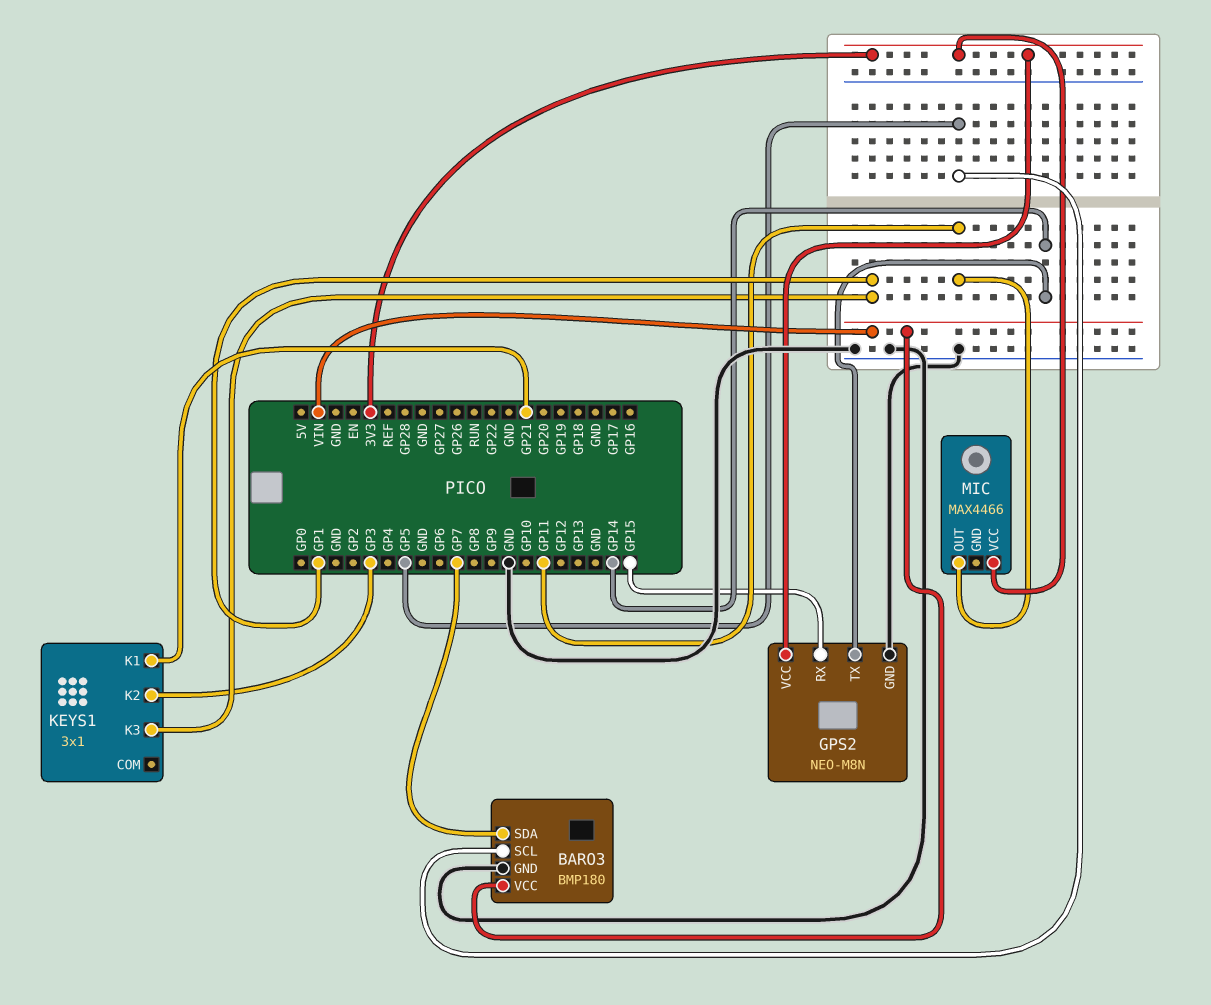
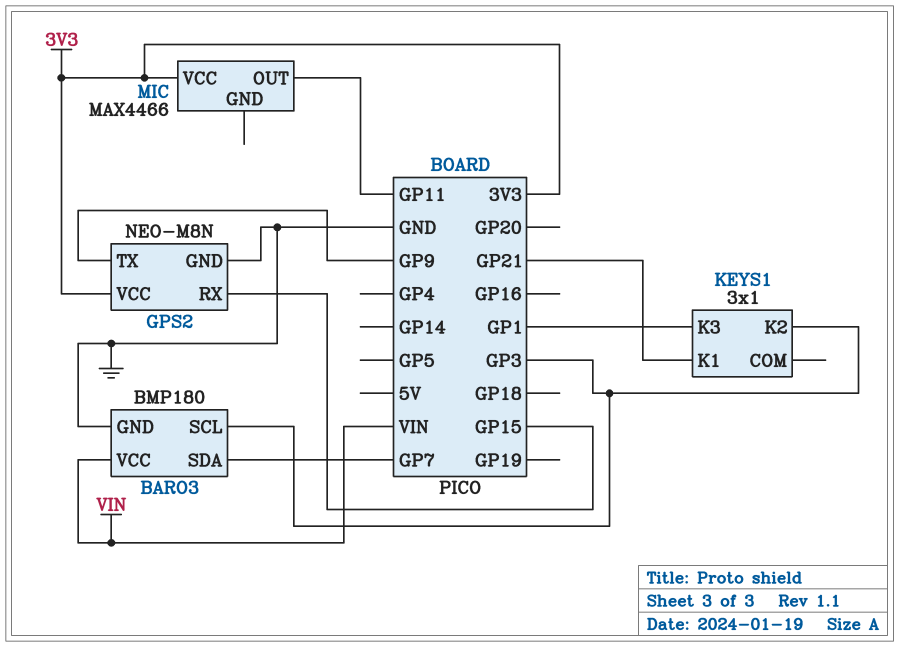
BARO3 pin SCL: GP5 -> GP3
GPS2 pin TX: GP14 -> GP9

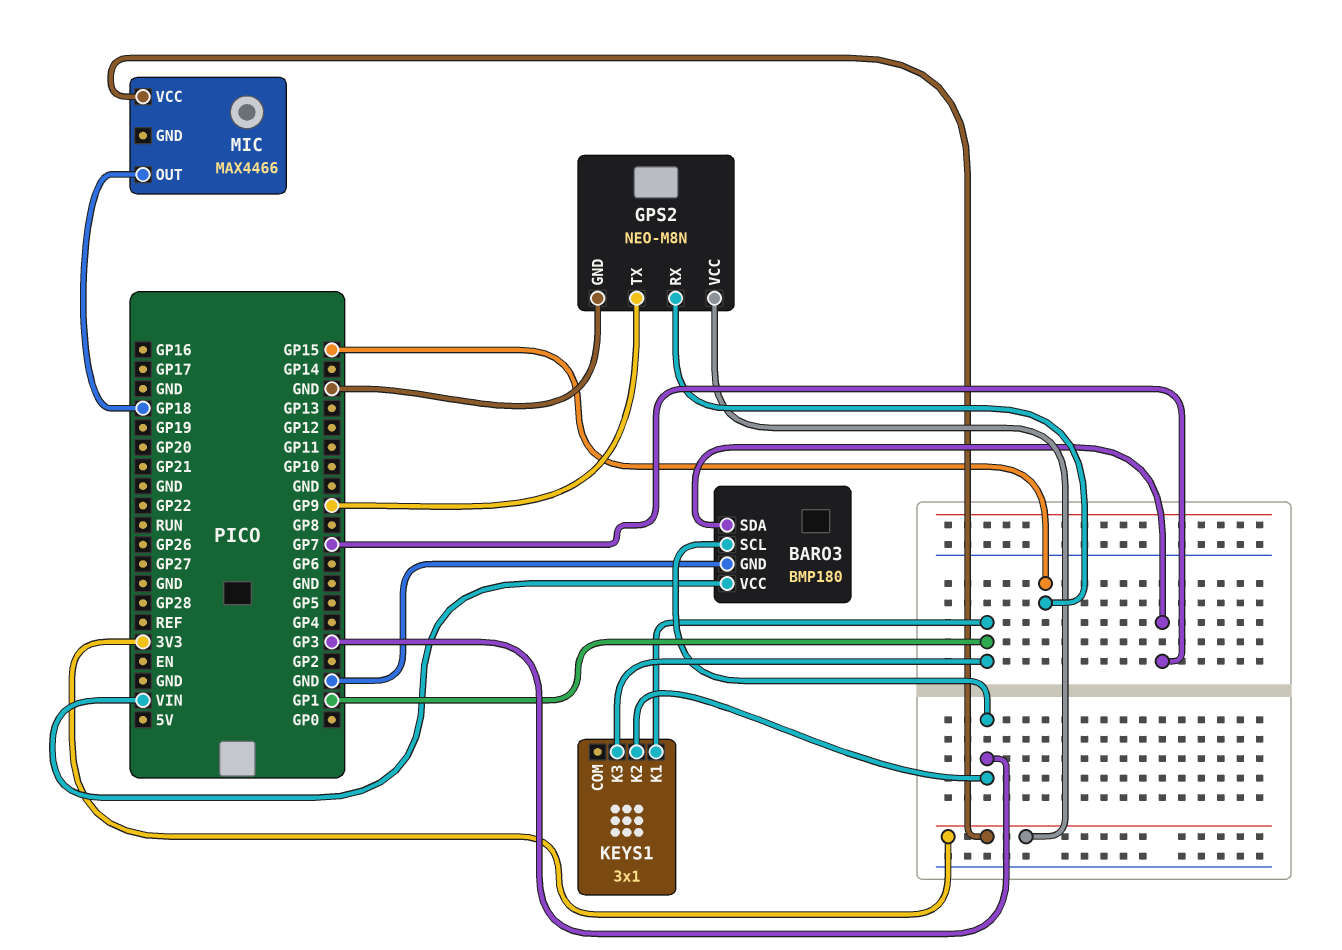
KEYS1 pin K1: GP21 -> GP1
MIC pin OUT: GP11 -> GP18

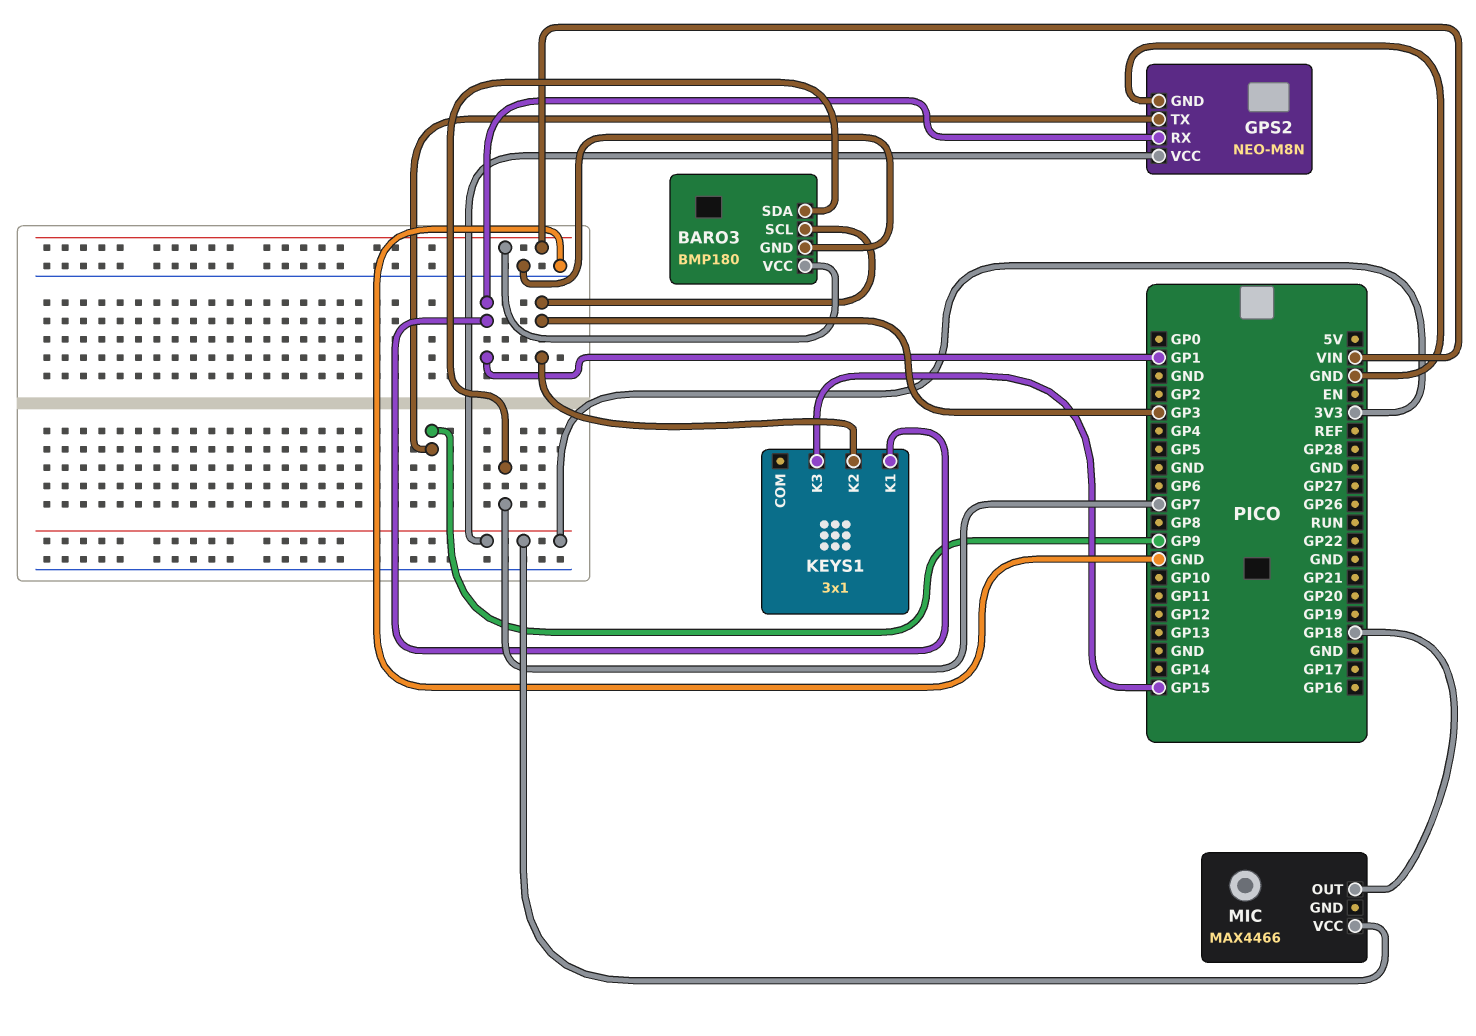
GPS2 pin RX: GP15 -> GP1
KEYS1 pin K3: GP1 -> GP15

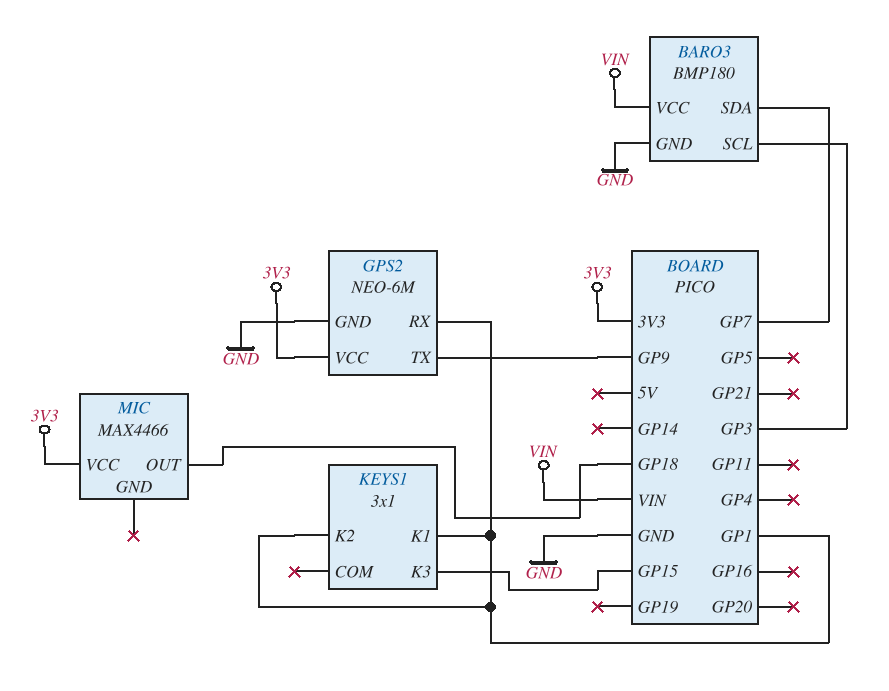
GPS2: NEO-M8N -> NEO-6M
KEYS1 pin K2: GP3 -> GP1

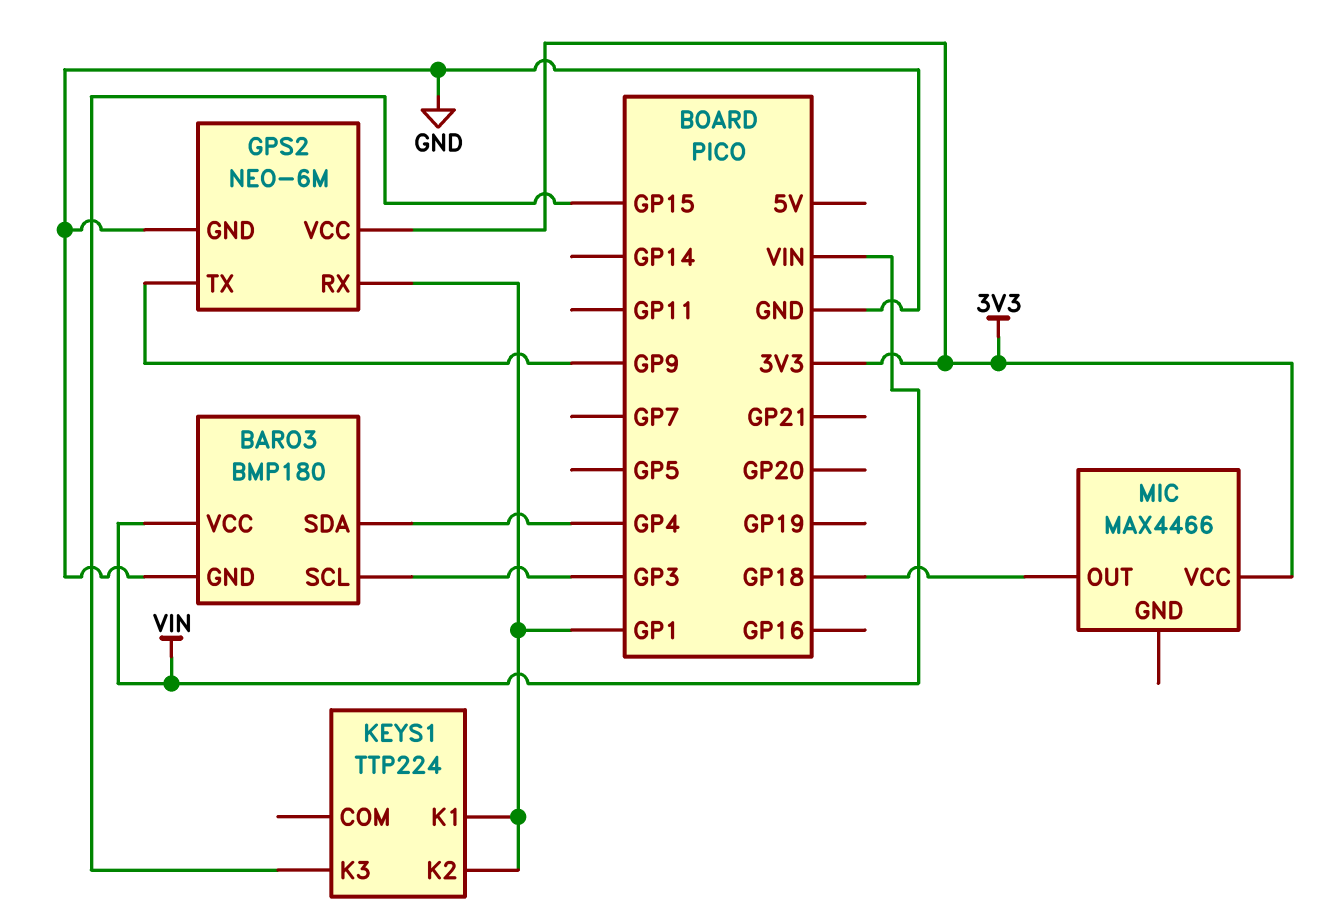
BARO3 pin SDA: GP7 -> GP4
KEYS1: 3x1 -> TTP224

